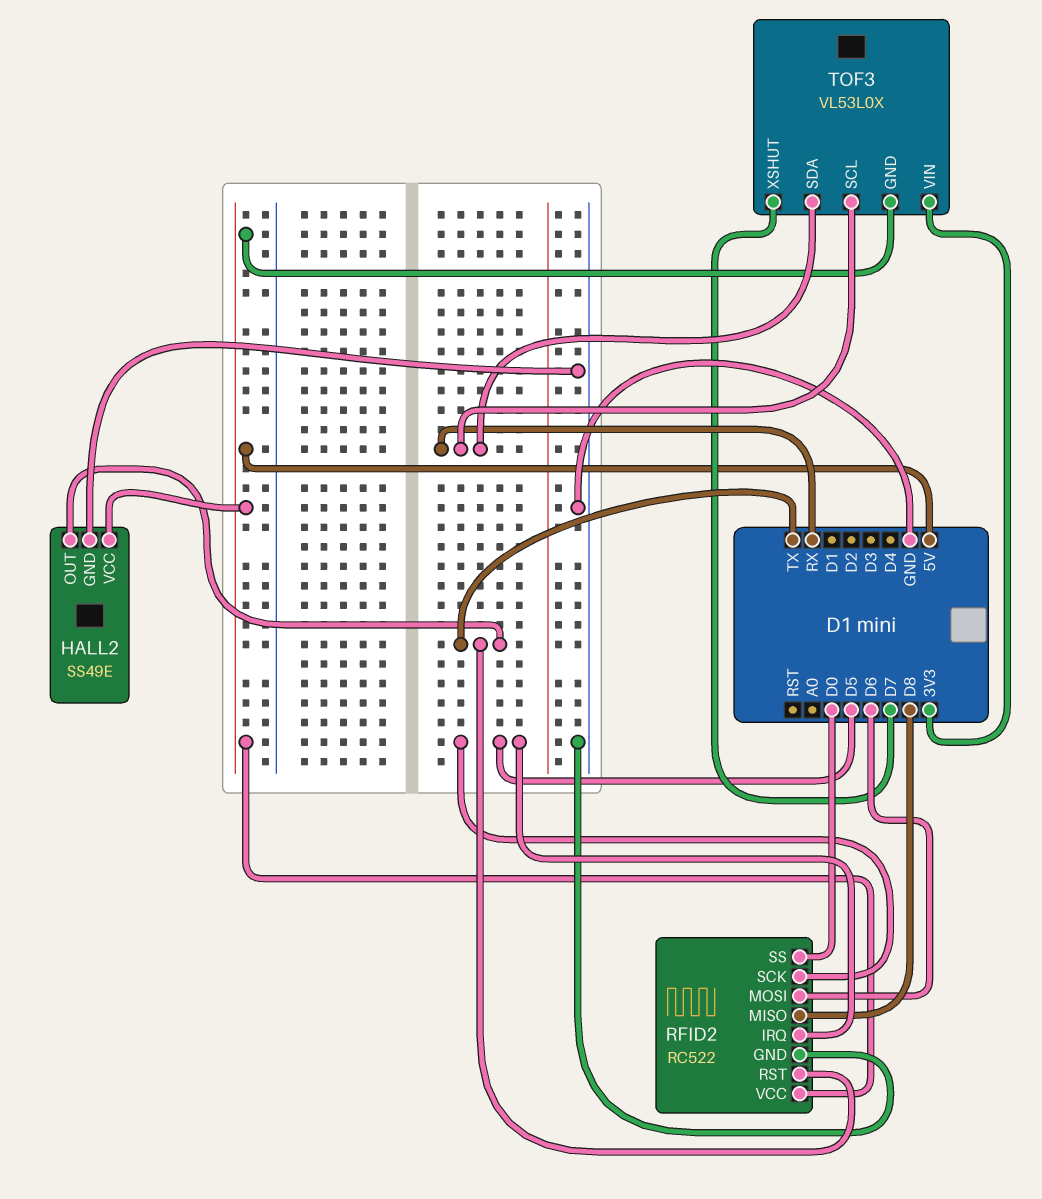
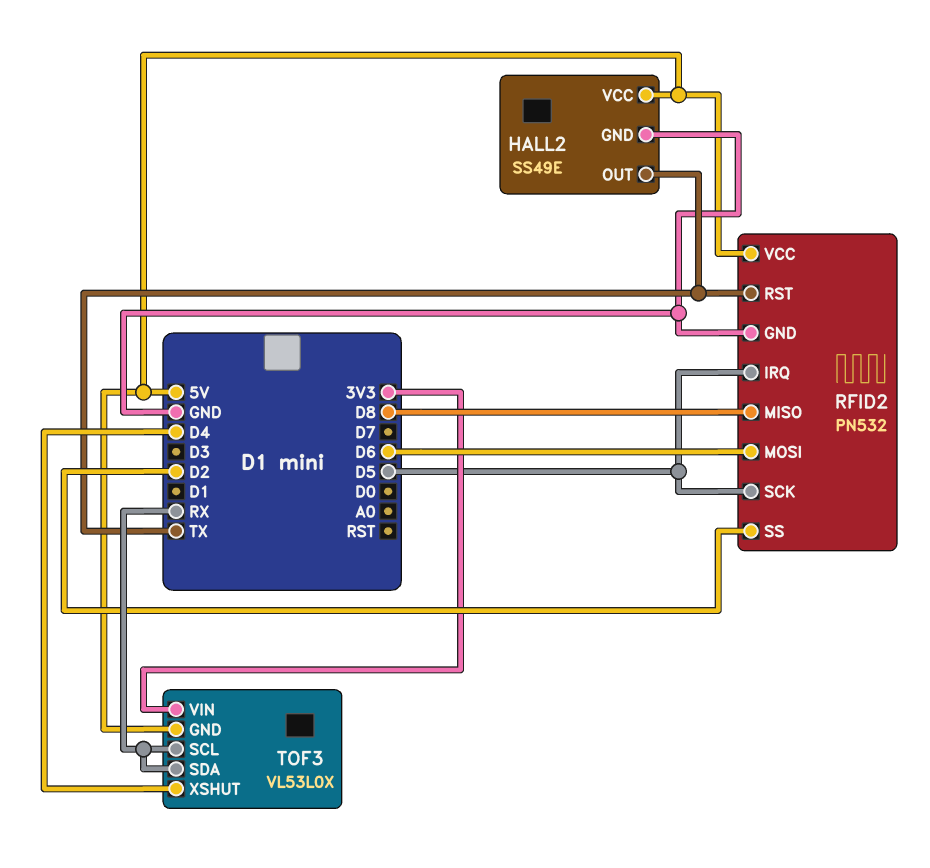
RFID2: RC522 -> PN532
RFID2 pin SS: D0 -> D2
TOF3 pin XSHUT: D7 -> D4

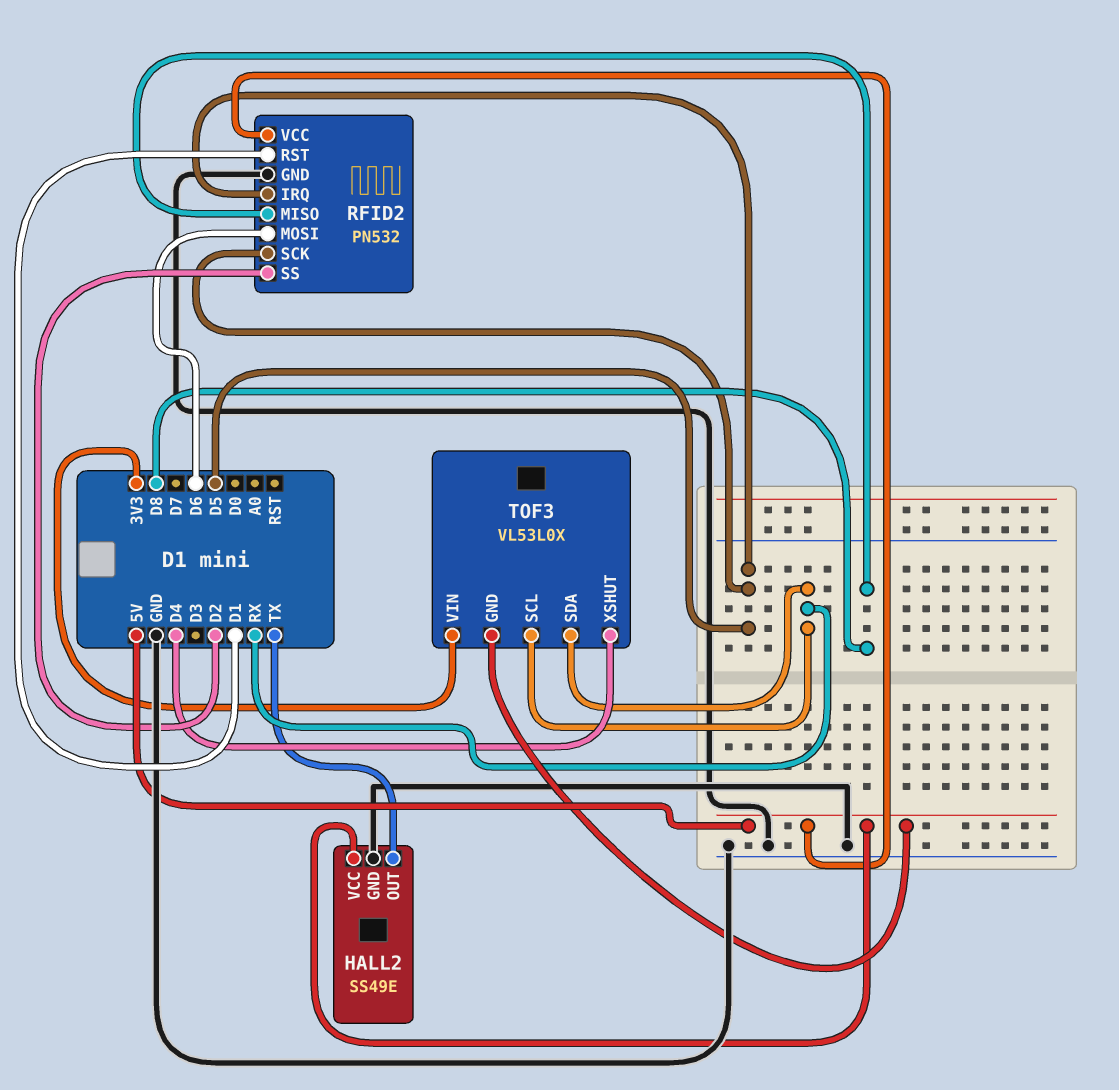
RFID2 pin RST: TX -> D1

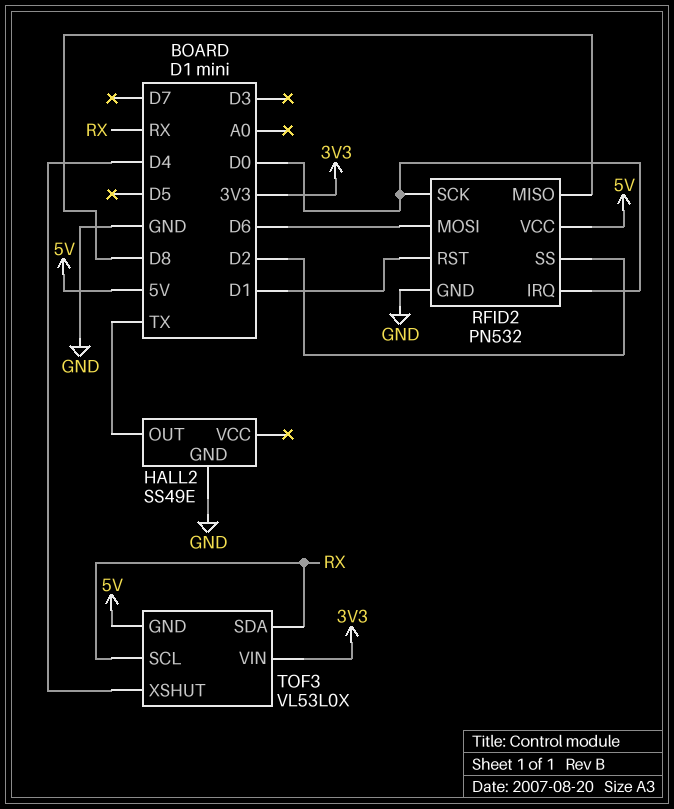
HALL2 pin VCC: 5V -> none
RFID2 pin IRQ: D5 -> D0
RFID2 pin SCK: D5 -> D0

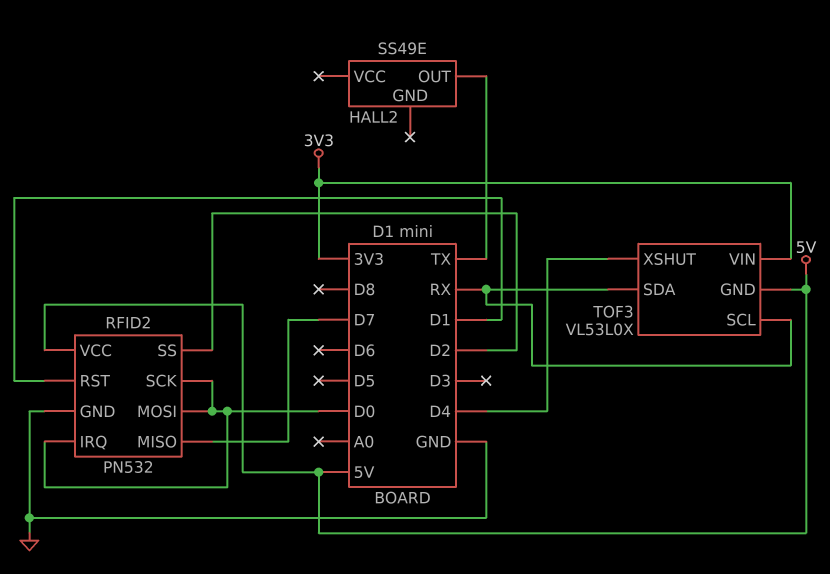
HALL2 pin GND: GND -> none
RFID2 pin MISO: D8 -> D7
RFID2 pin MOSI: D6 -> D0

